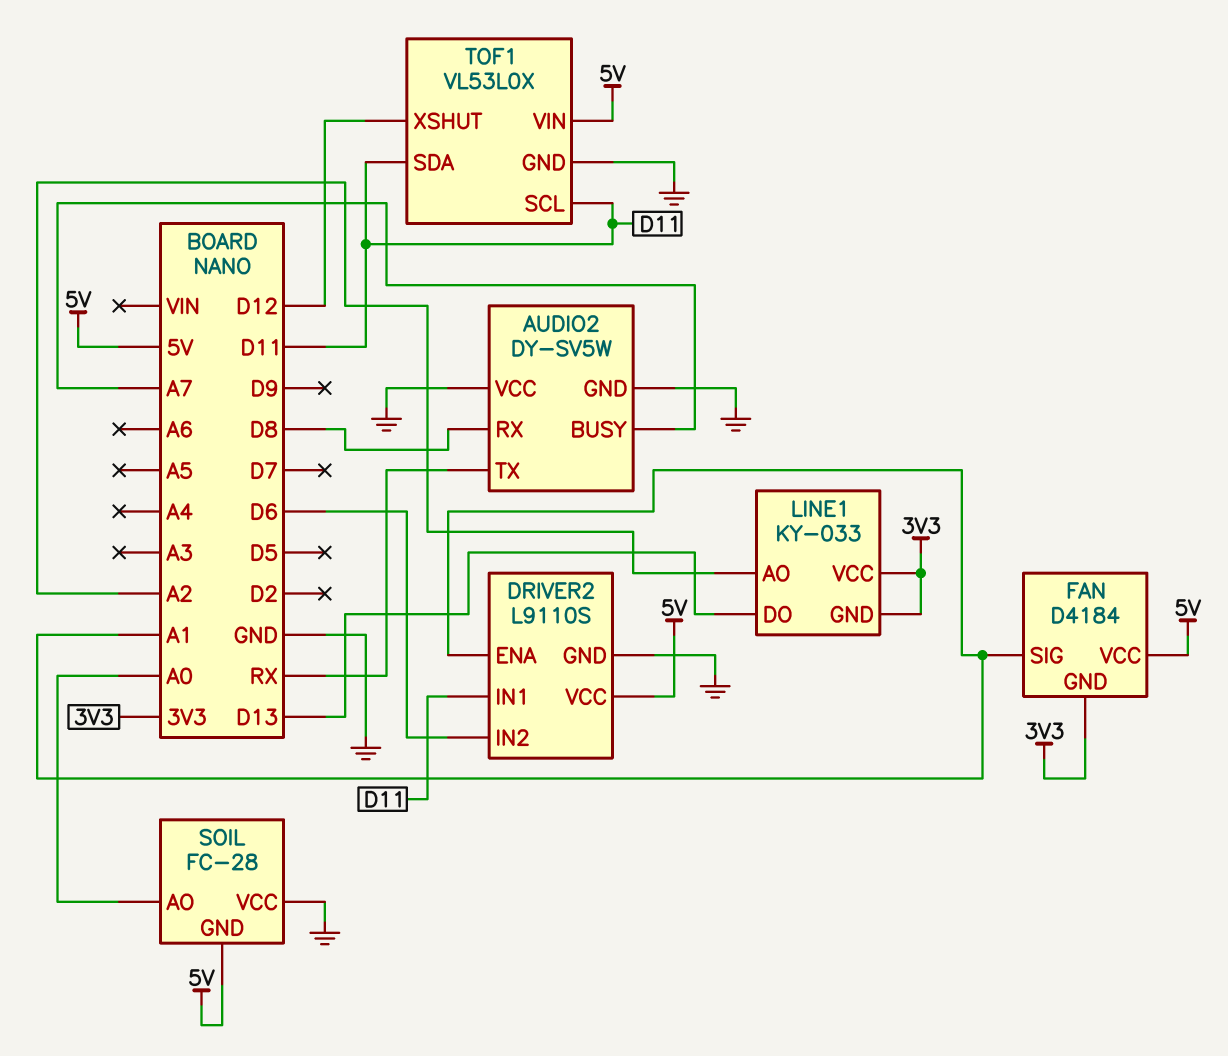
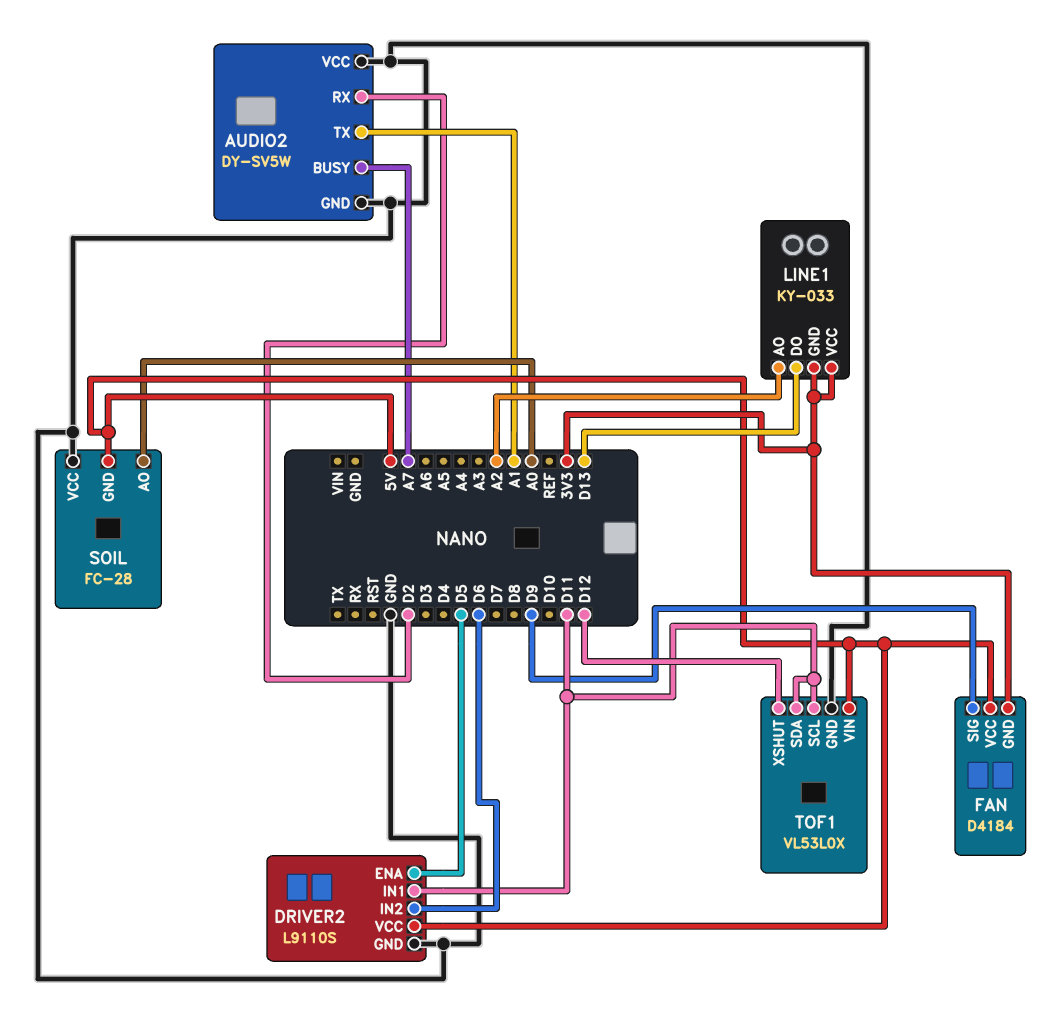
AUDIO2 pin RX: D8 -> D2
AUDIO2 pin TX: RX -> A1
DRIVER2 pin ENA: A1 -> D5
FAN pin SIG: A1 -> D9

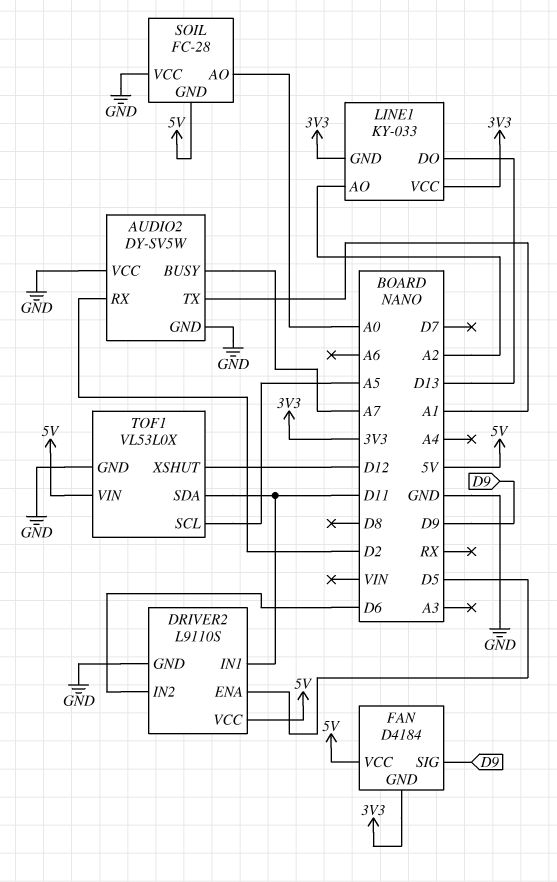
TOF1 pin SCL: D11 -> A5

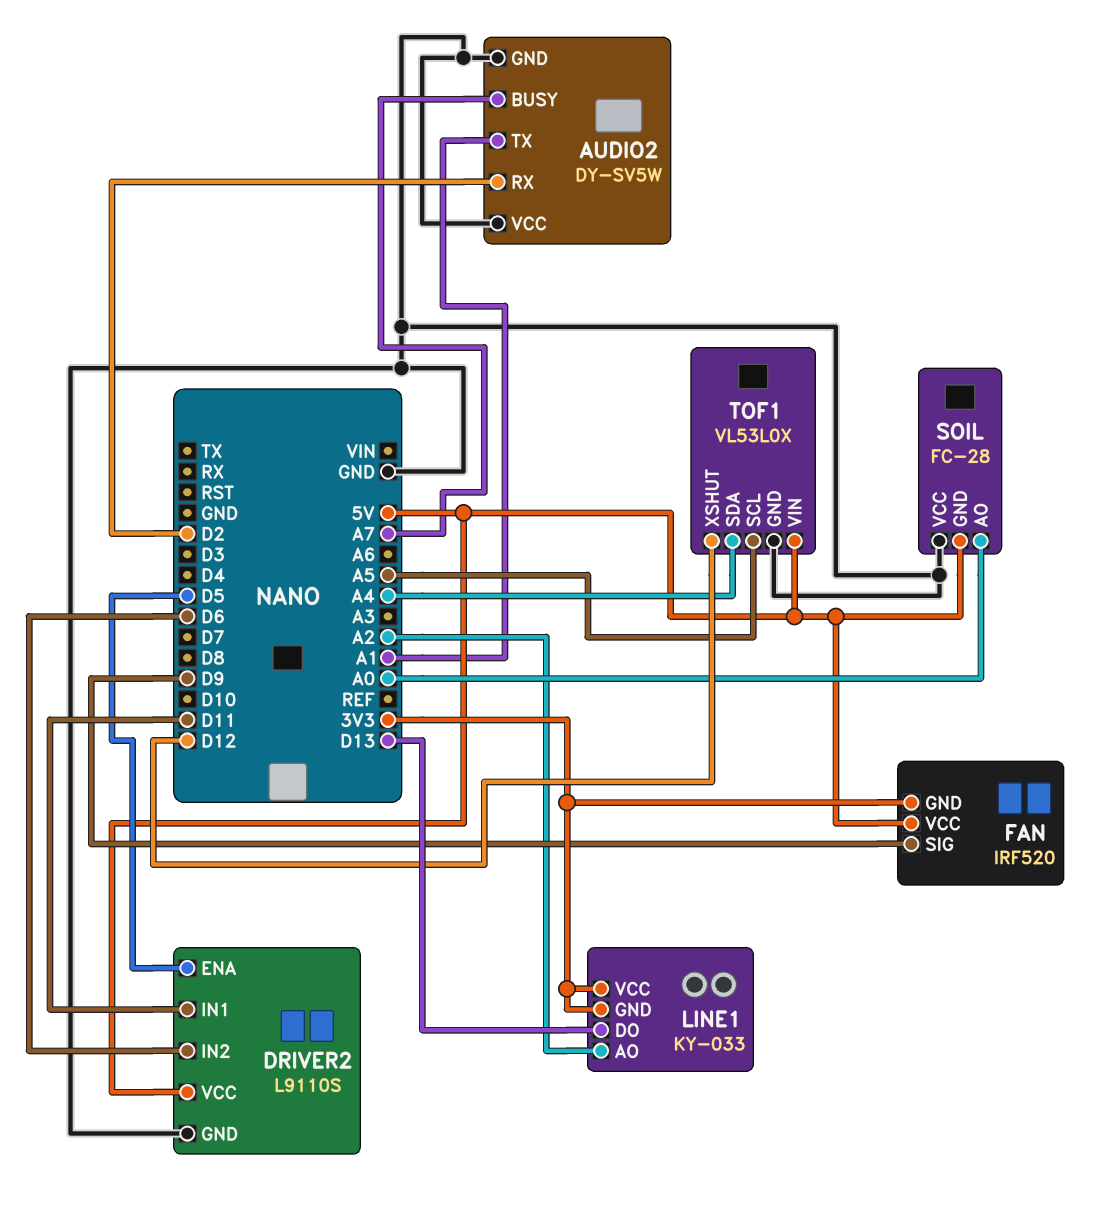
FAN: D4184 -> IRF520
TOF1 pin SDA: D11 -> A4

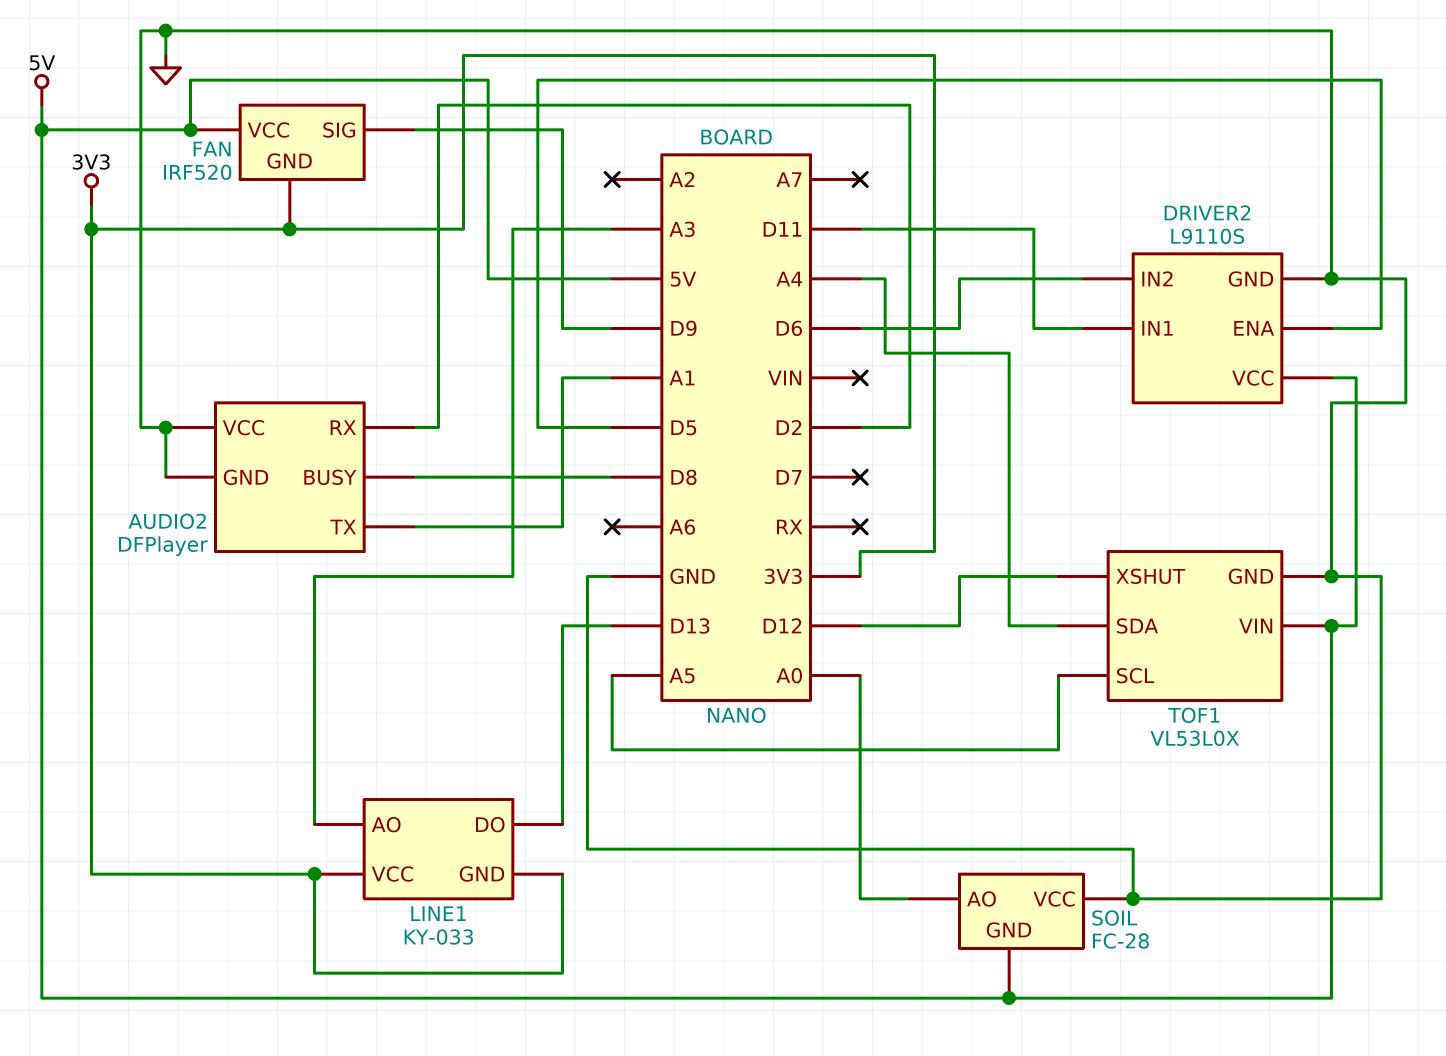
AUDIO2: DY-SV5W -> DFPlayer
AUDIO2 pin BUSY: A7 -> D8
LINE1 pin AO: A2 -> A3

